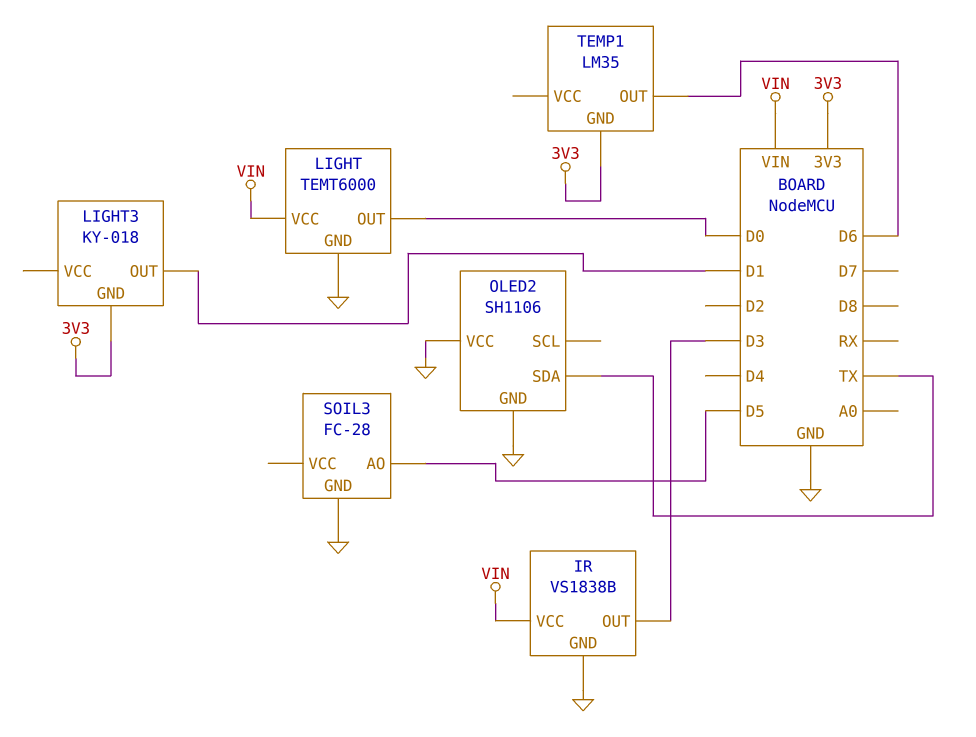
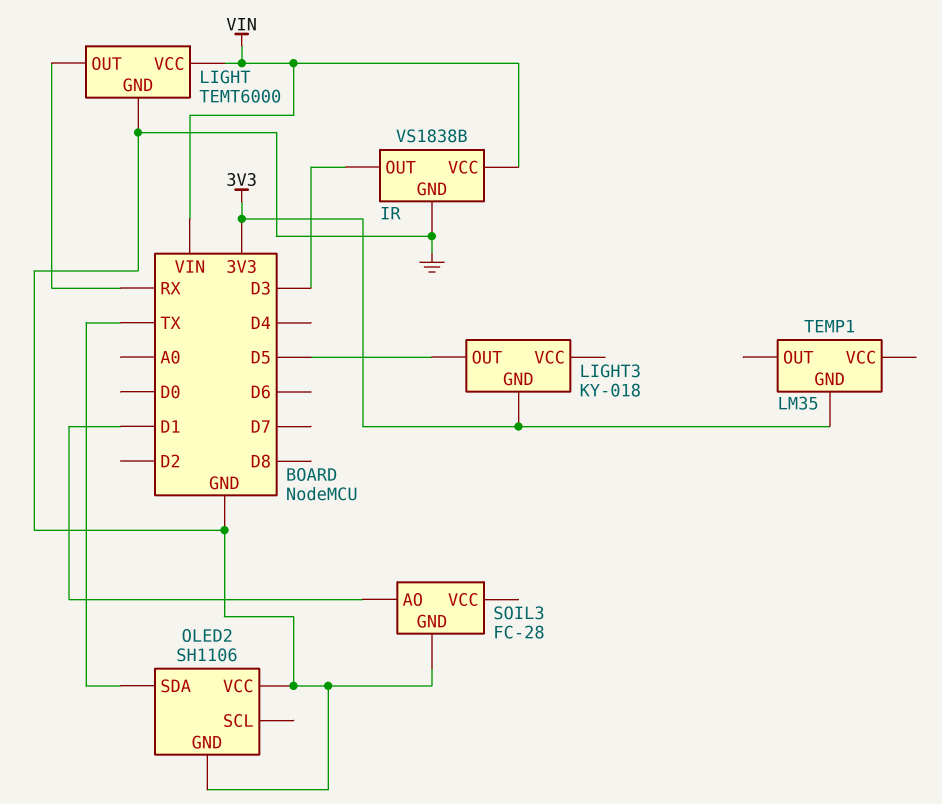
LIGHT pin OUT: D0 -> RX
LIGHT3 pin OUT: D1 -> D5
SOIL3 pin AO: D5 -> D1
TEMP1 pin OUT: D6 -> none

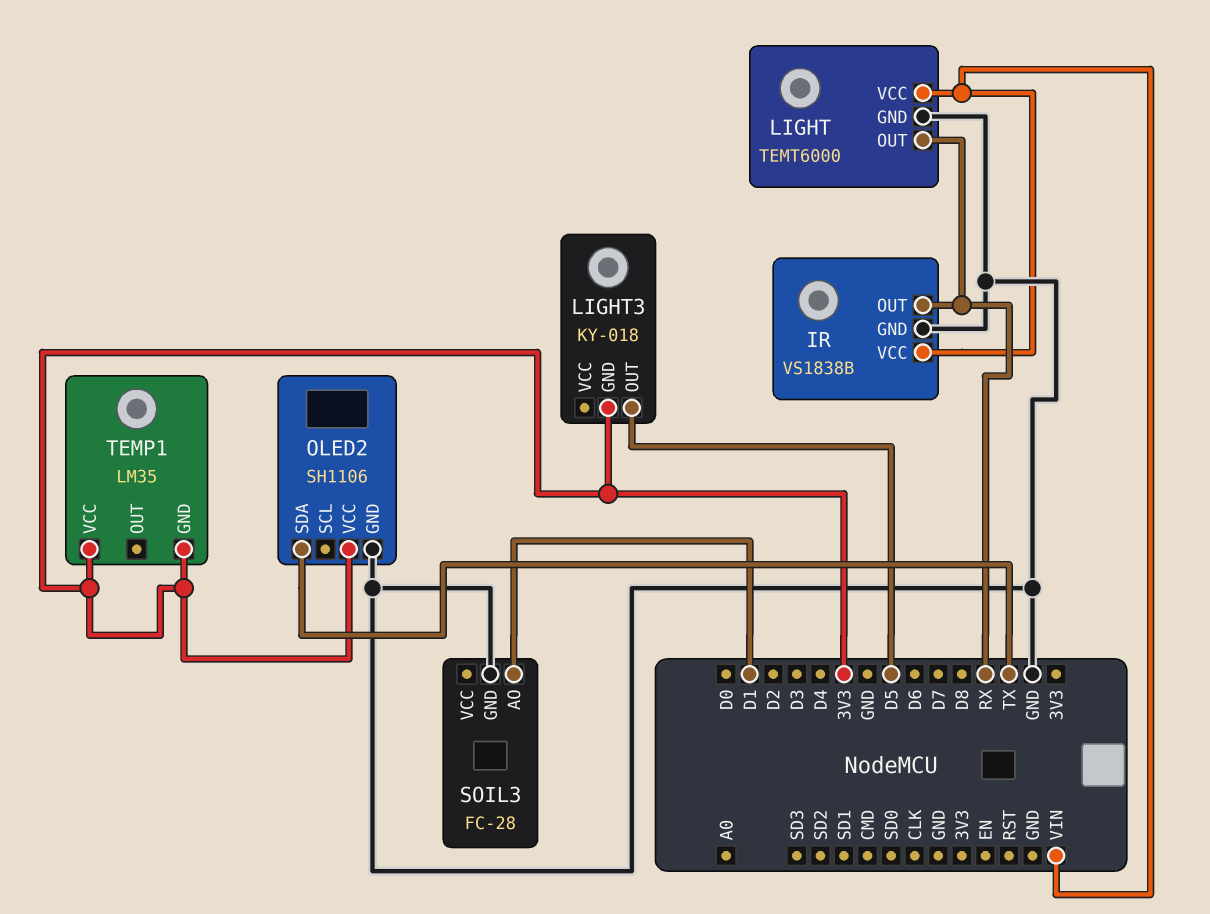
IR pin OUT: D3 -> RX
OLED2 pin VCC: GND -> 3V3
TEMP1 pin VCC: none -> 3V3

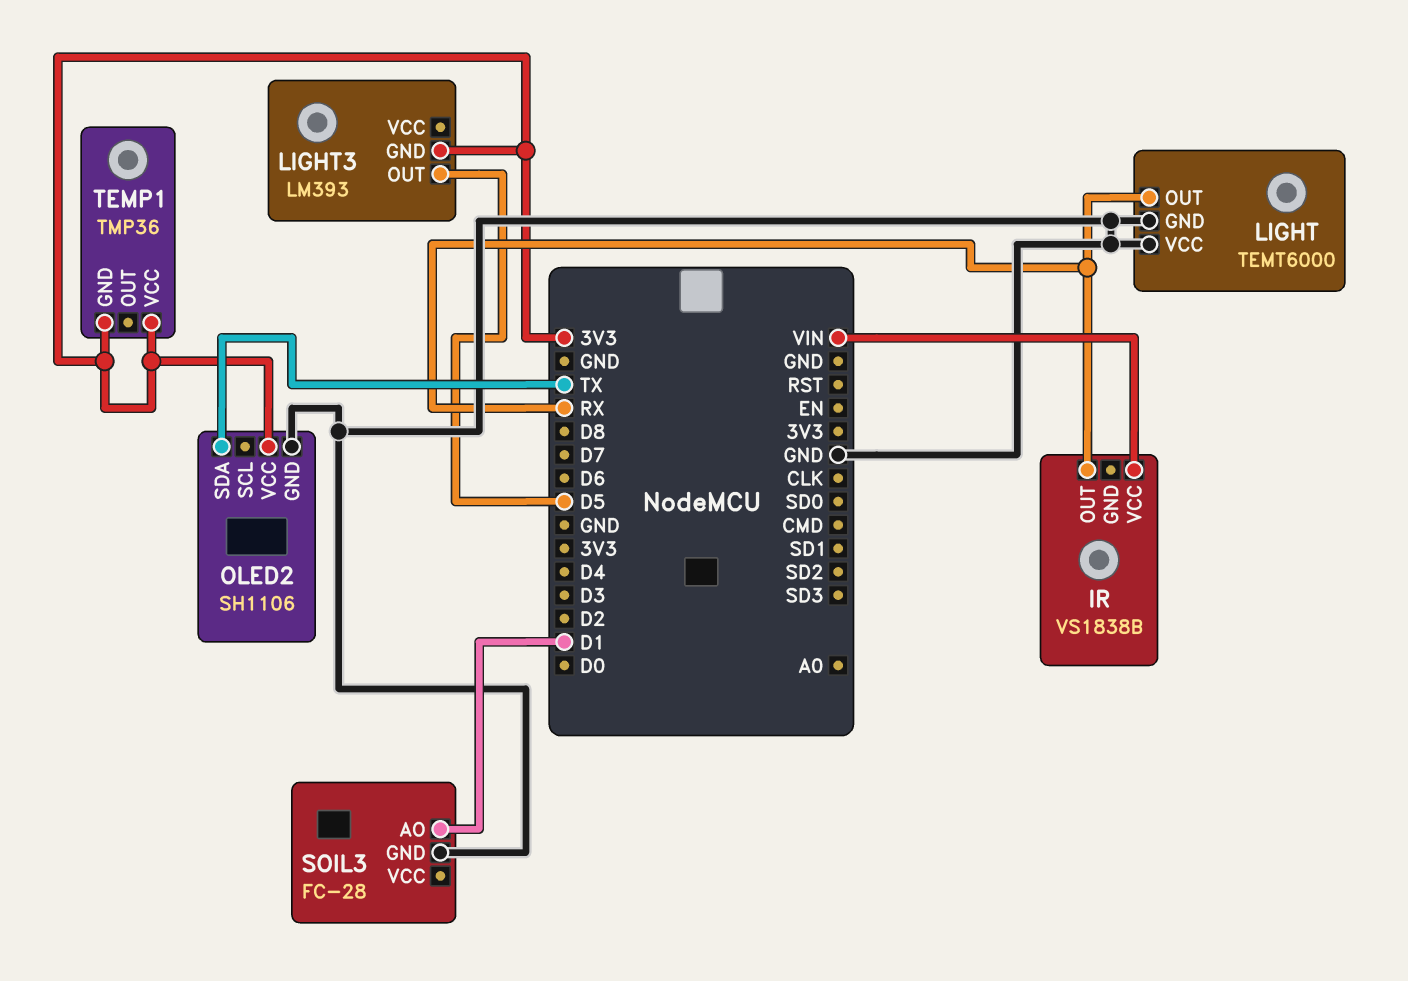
IR pin GND: GND -> none
LIGHT pin VCC: VIN -> GND
LIGHT3: KY-018 -> LM393
TEMP1: LM35 -> TMP36

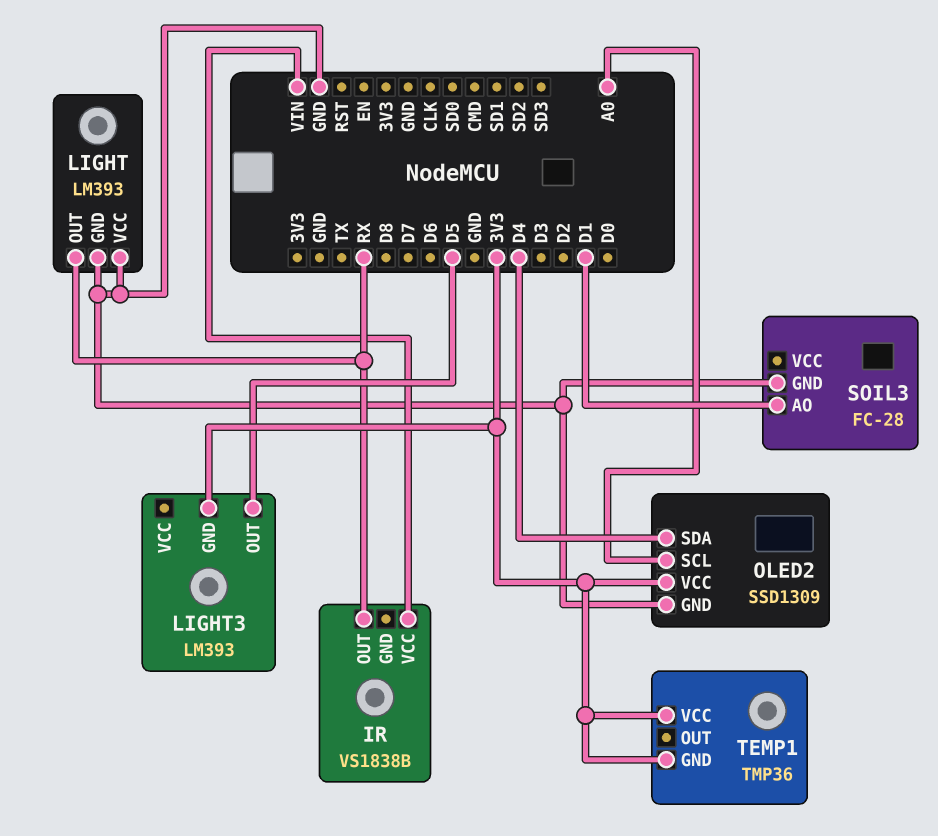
LIGHT: TEMT6000 -> LM393
OLED2: SH1106 -> SSD1309
OLED2 pin SCL: none -> A0
OLED2 pin SDA: TX -> D4

